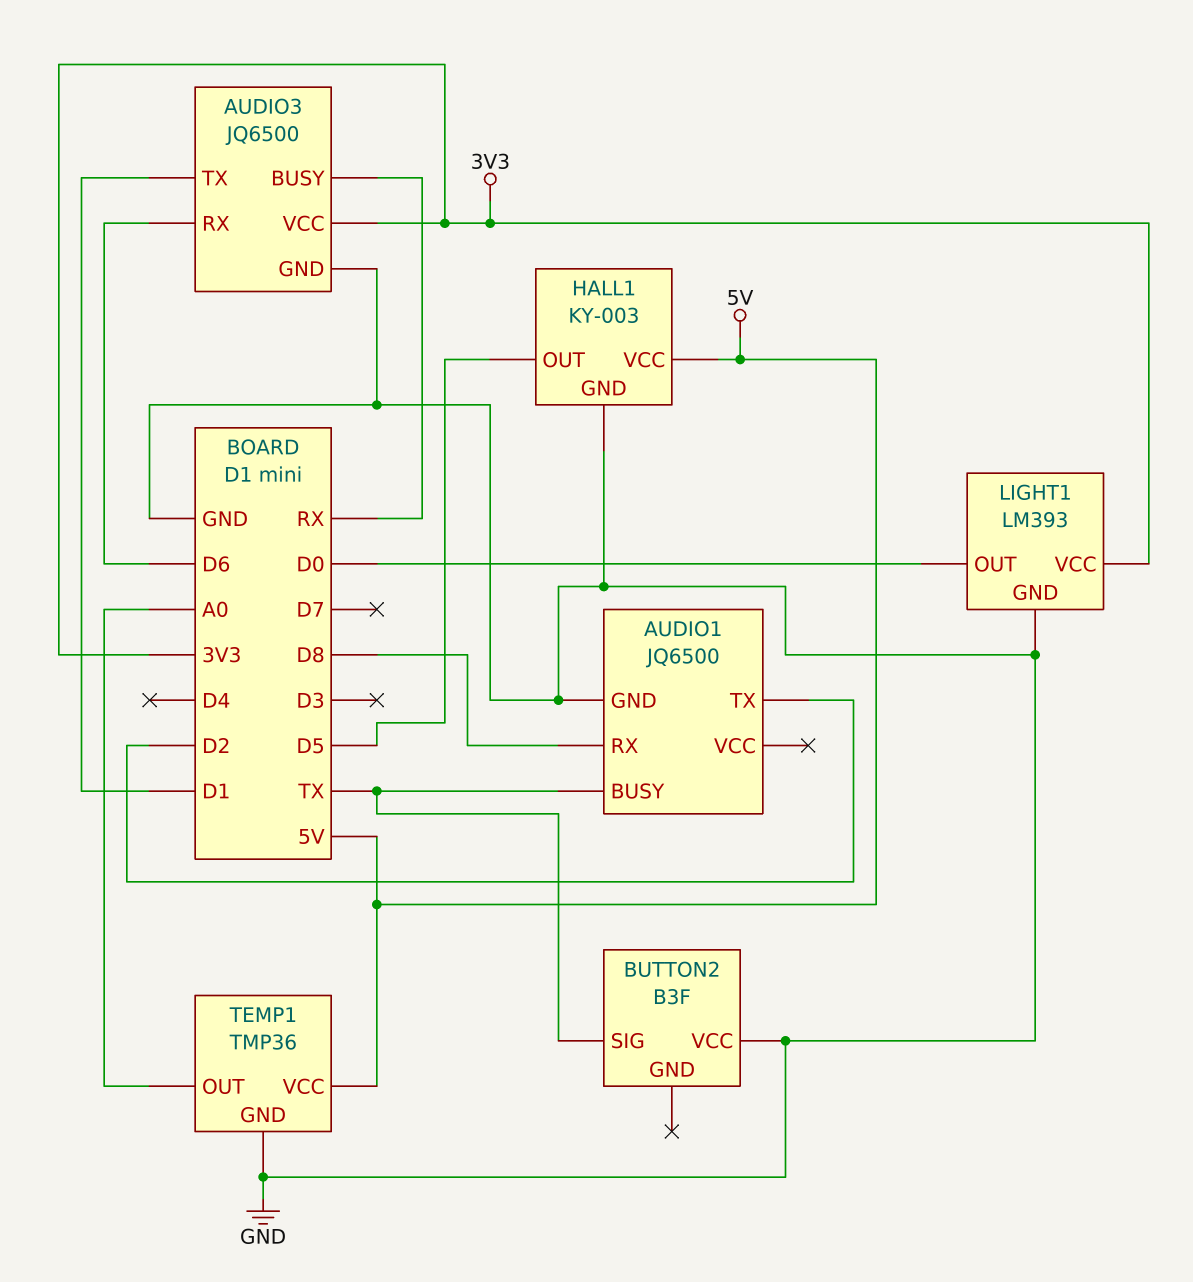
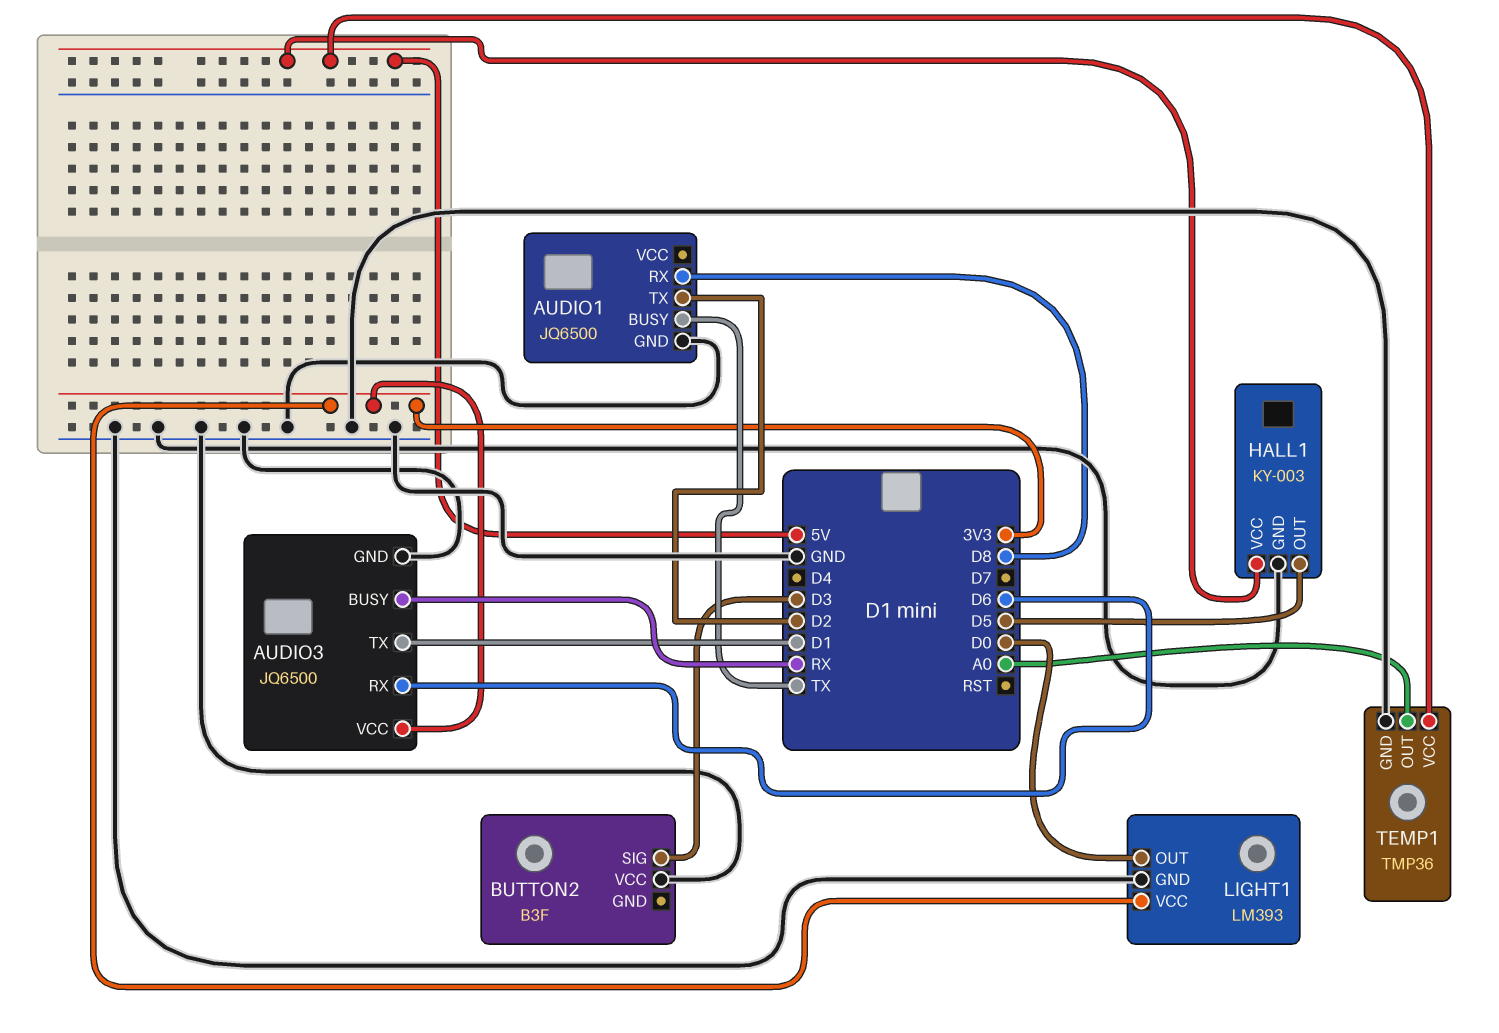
BUTTON2 pin SIG: TX -> D3

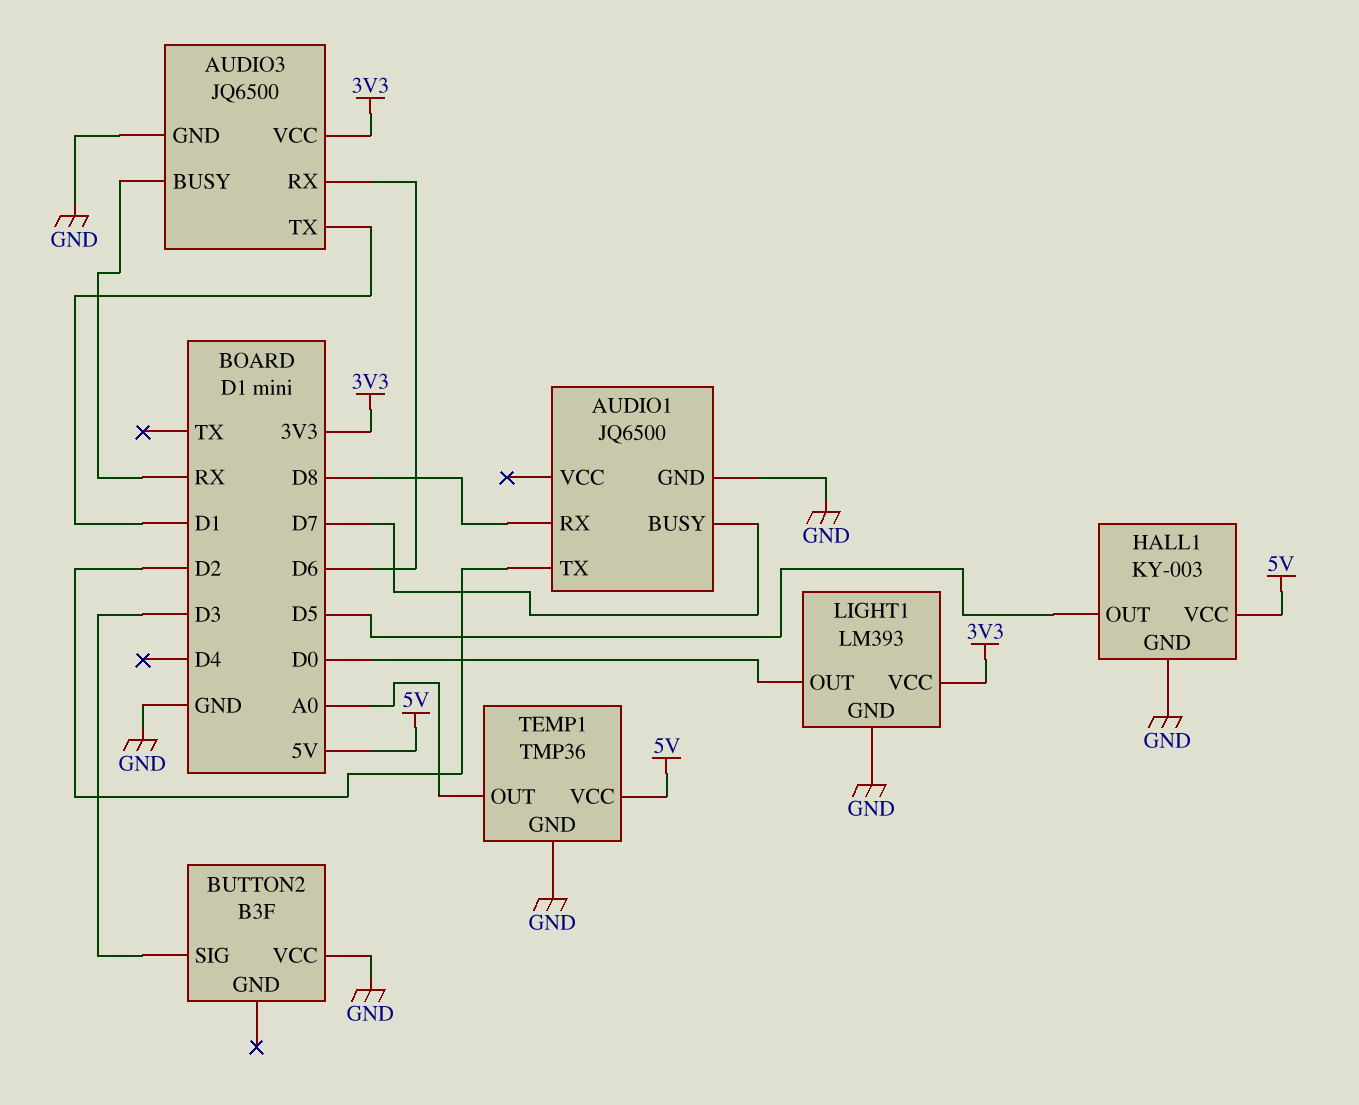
AUDIO1 pin BUSY: TX -> D7

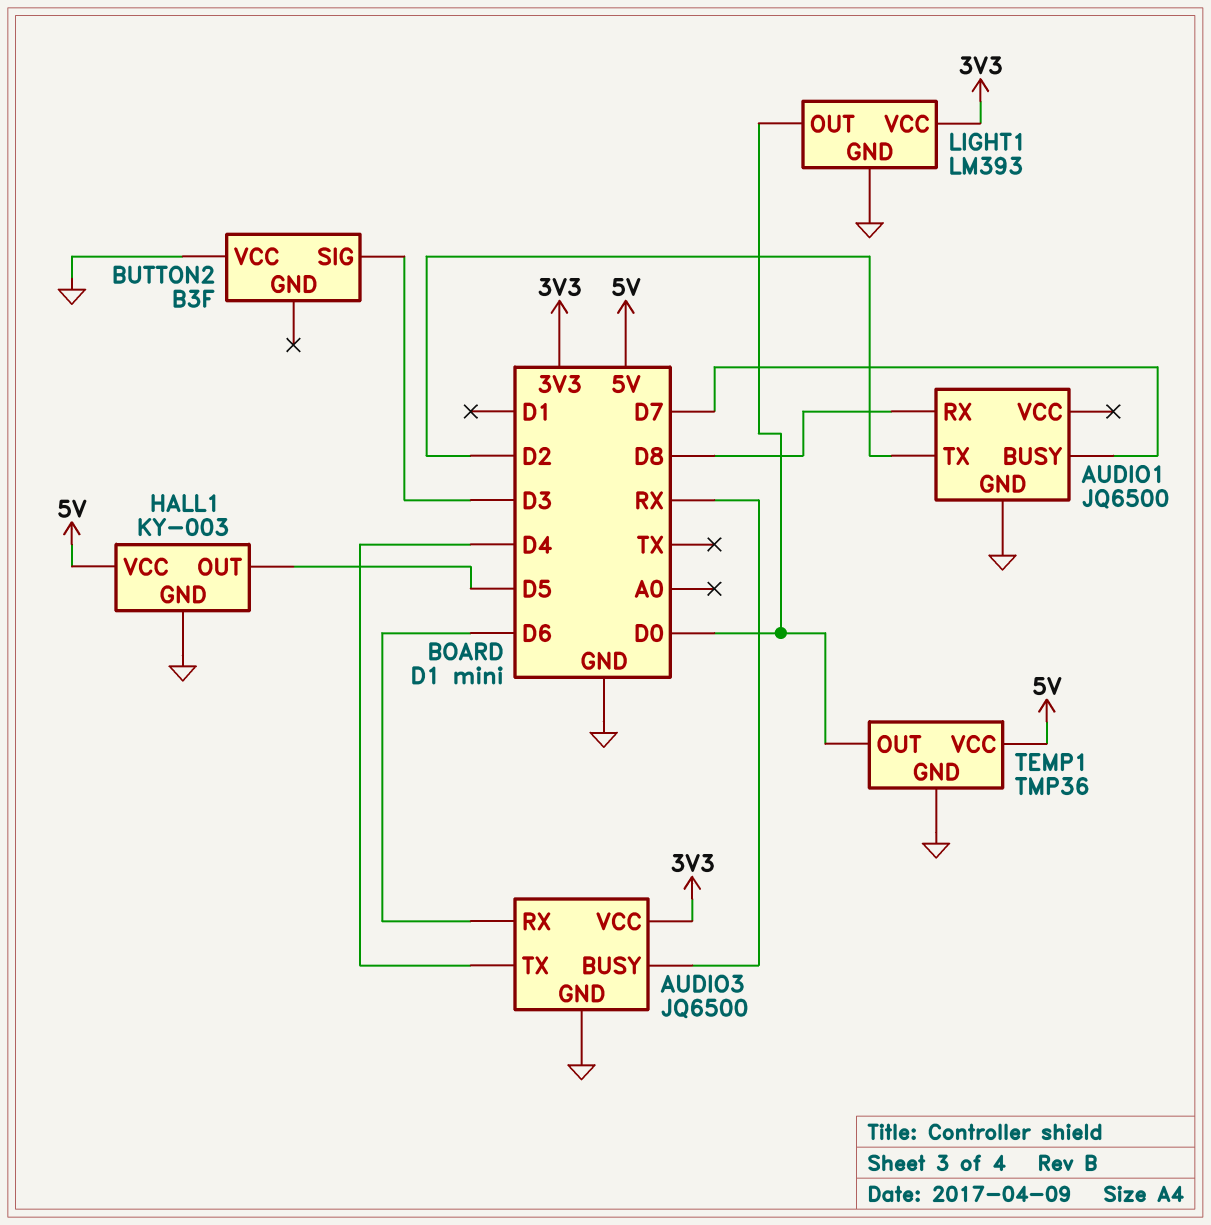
AUDIO3 pin TX: D1 -> D4
TEMP1 pin OUT: A0 -> D0

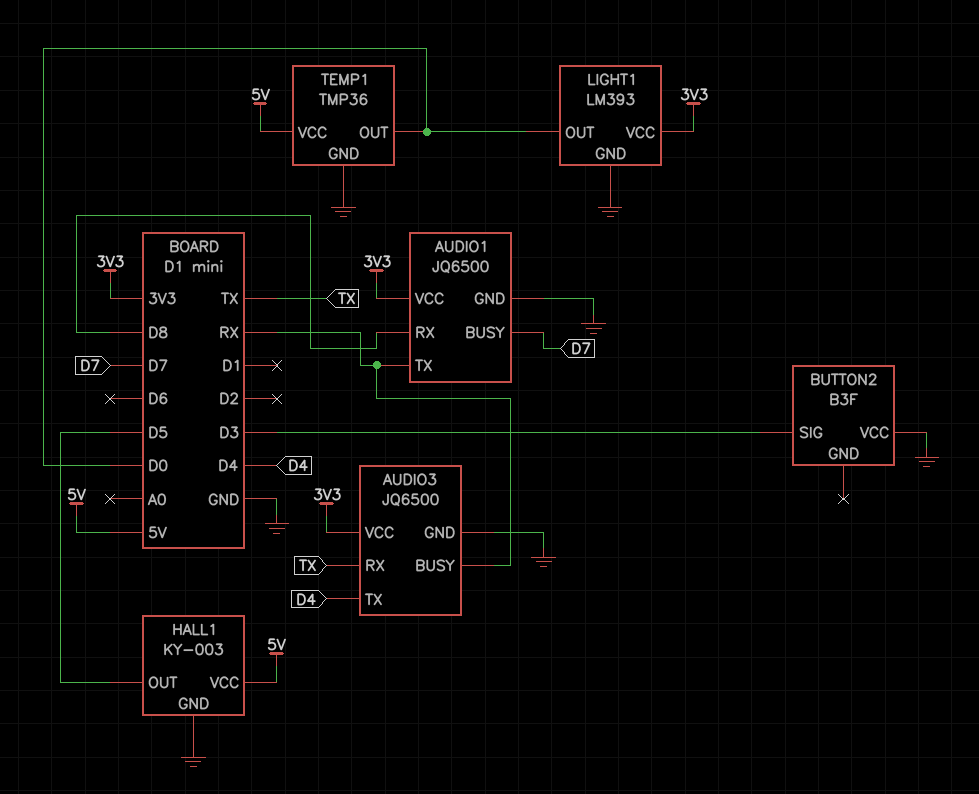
AUDIO1 pin TX: D2 -> RX
AUDIO1 pin VCC: none -> 3V3
AUDIO3 pin RX: D6 -> TX

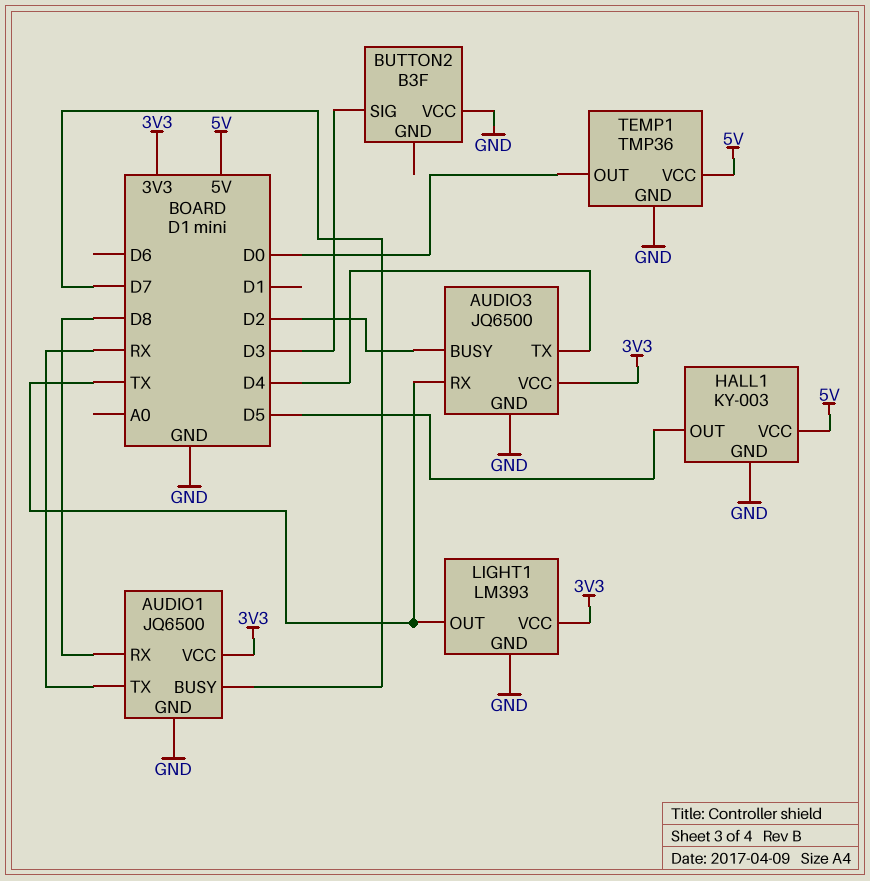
AUDIO3 pin BUSY: RX -> D2
LIGHT1 pin OUT: D0 -> TX

